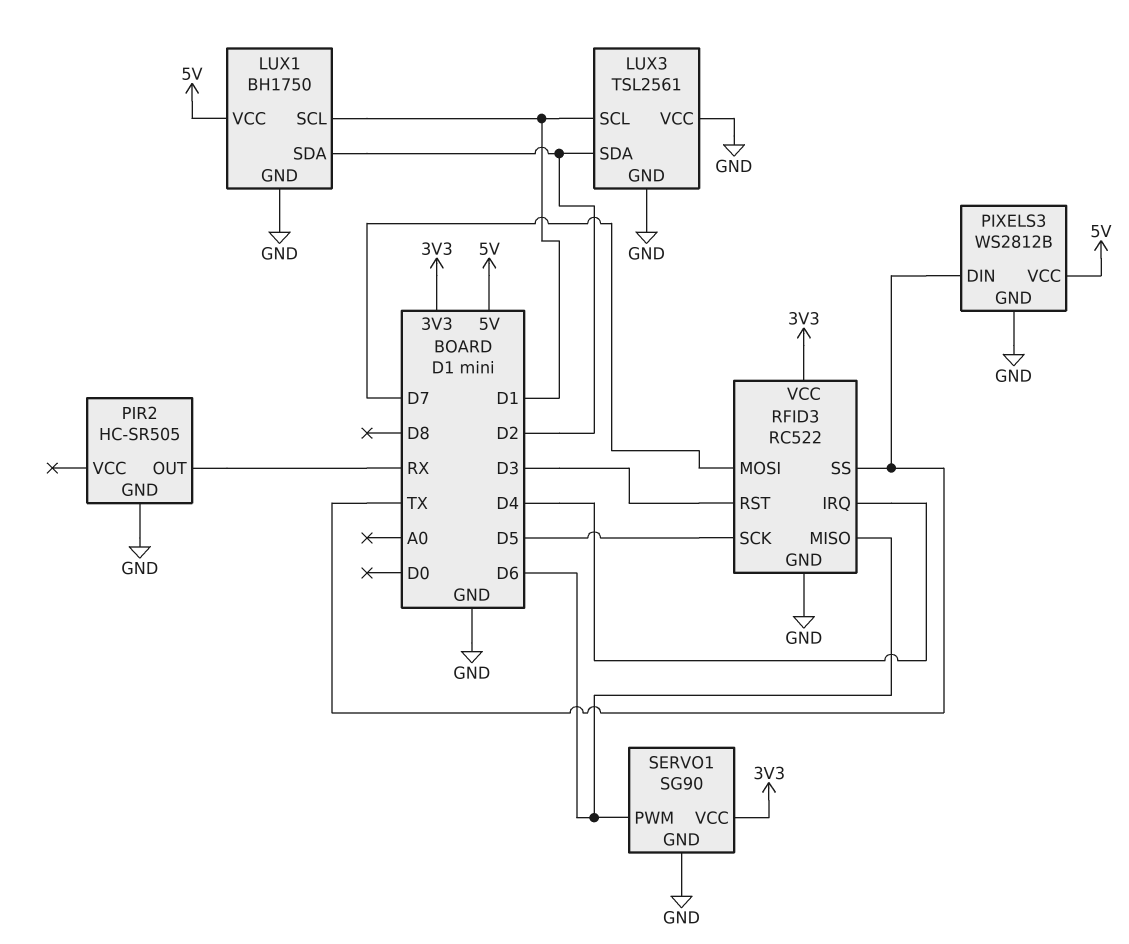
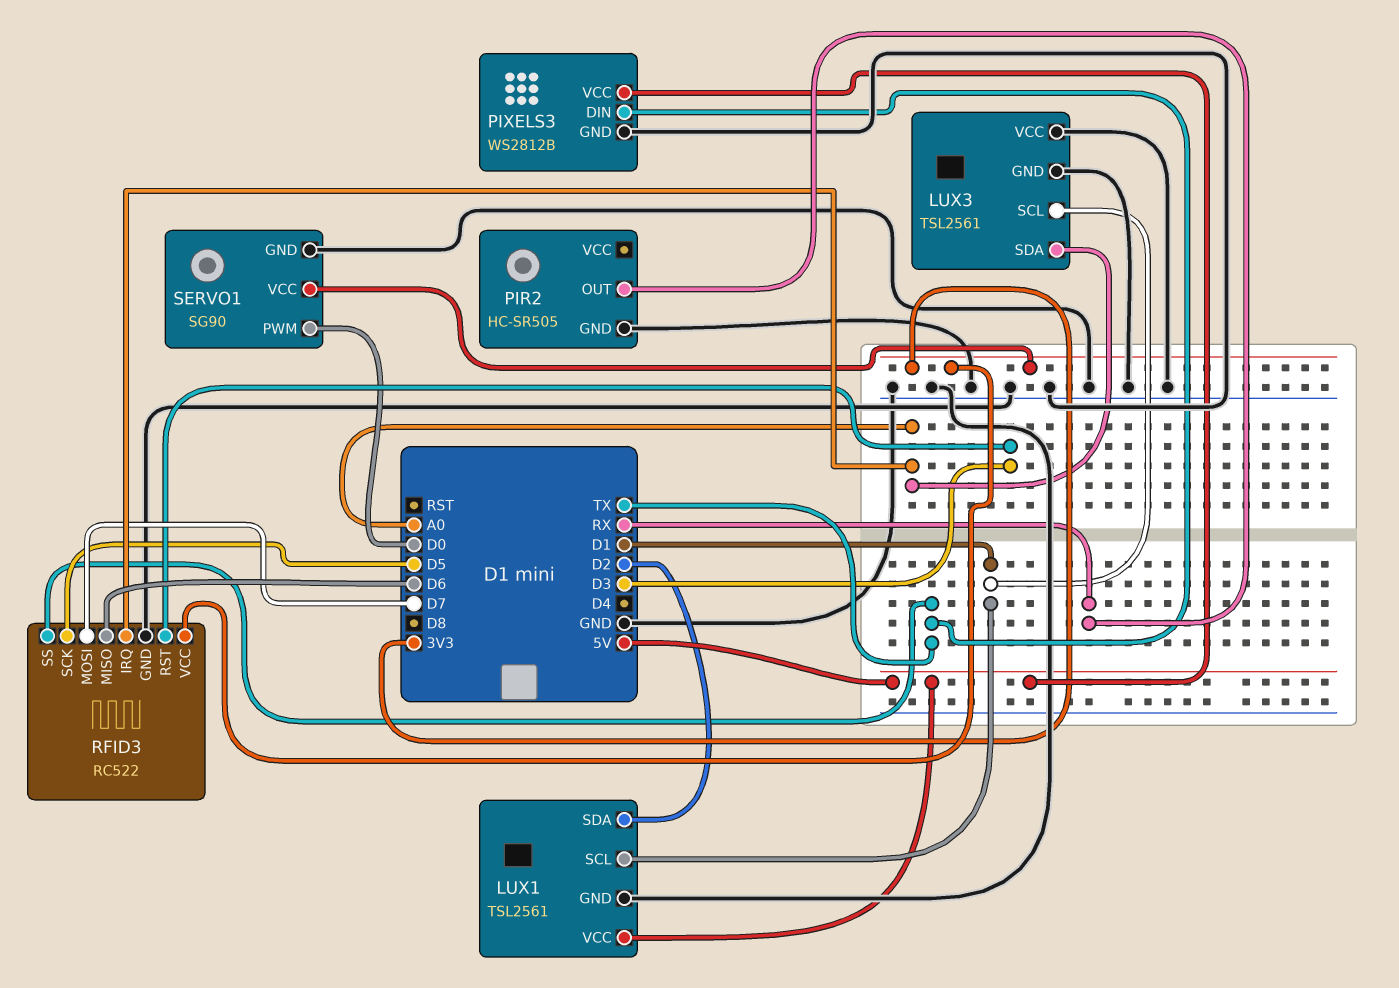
LUX1: BH1750 -> TSL2561
LUX3 pin SDA: D2 -> A0
RFID3 pin IRQ: D4 -> A0
SERVO1 pin PWM: D6 -> D0

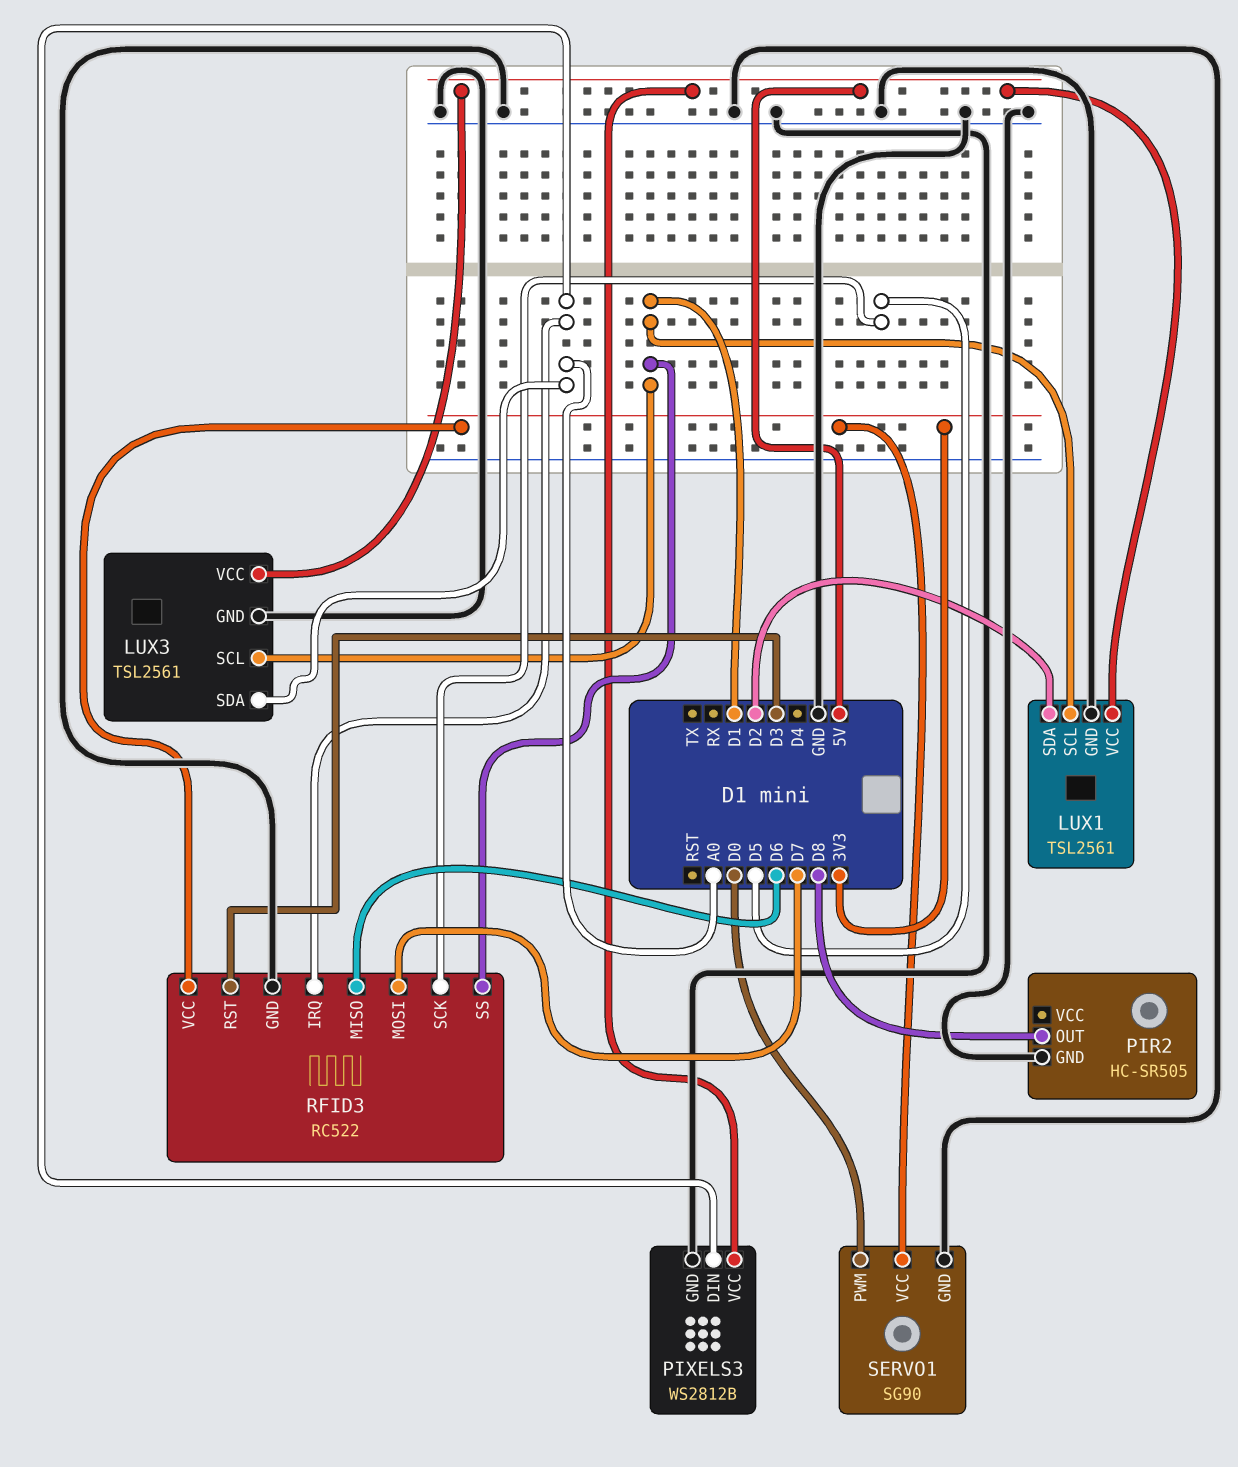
LUX3 pin VCC: GND -> 5V
PIR2 pin OUT: RX -> D8
PIXELS3 pin DIN: TX -> A0
RFID3 pin SS: TX -> D1

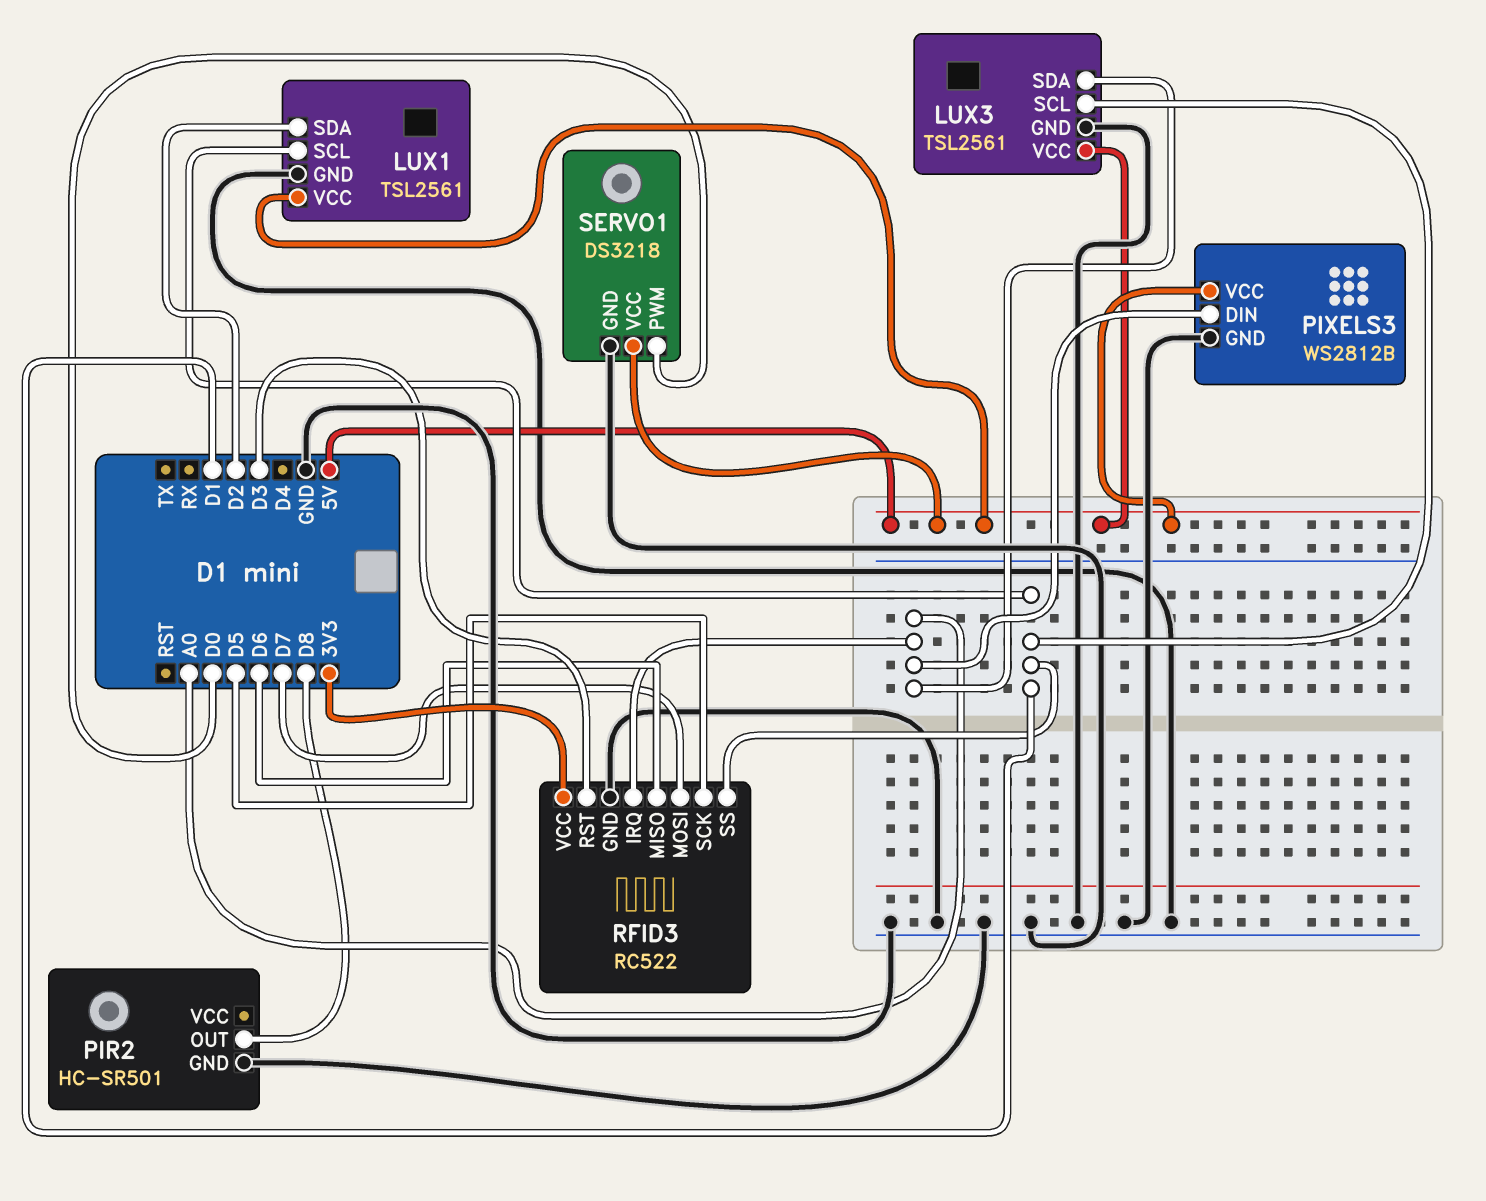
PIR2: HC-SR505 -> HC-SR501
SERVO1: SG90 -> DS3218
SERVO1 pin VCC: 3V3 -> 5V

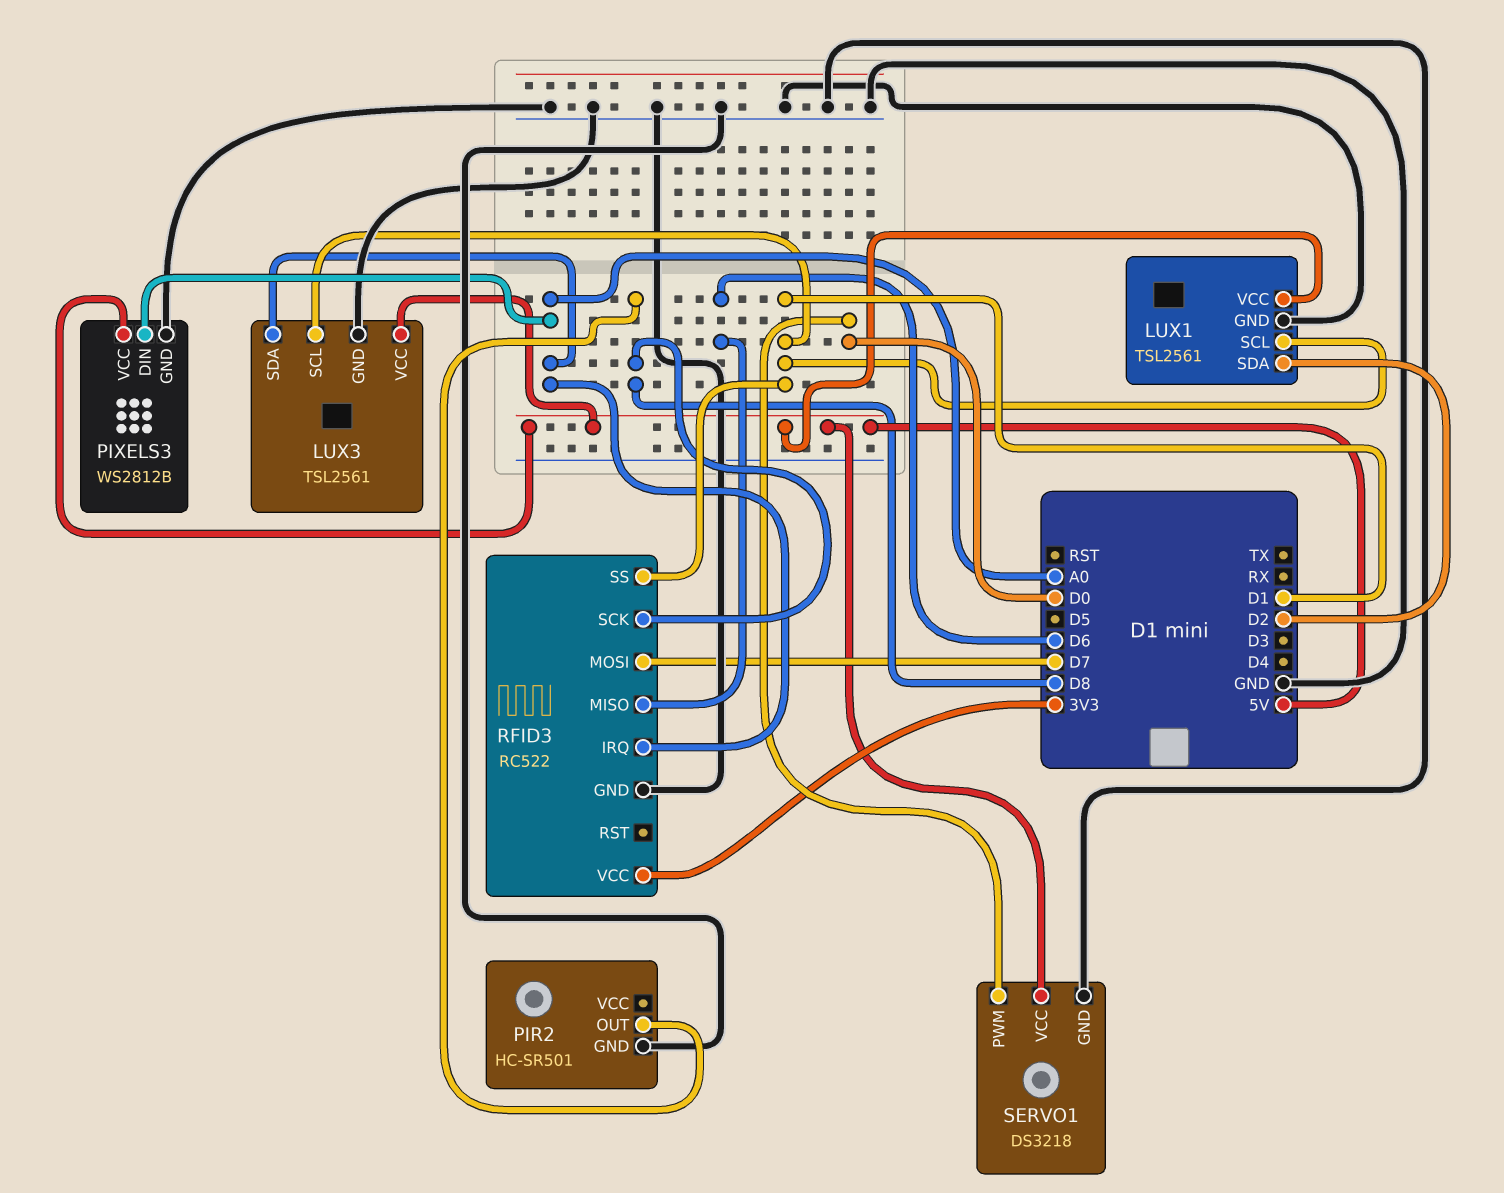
RFID3 pin RST: D3 -> none
RFID3 pin SCK: D5 -> D8

